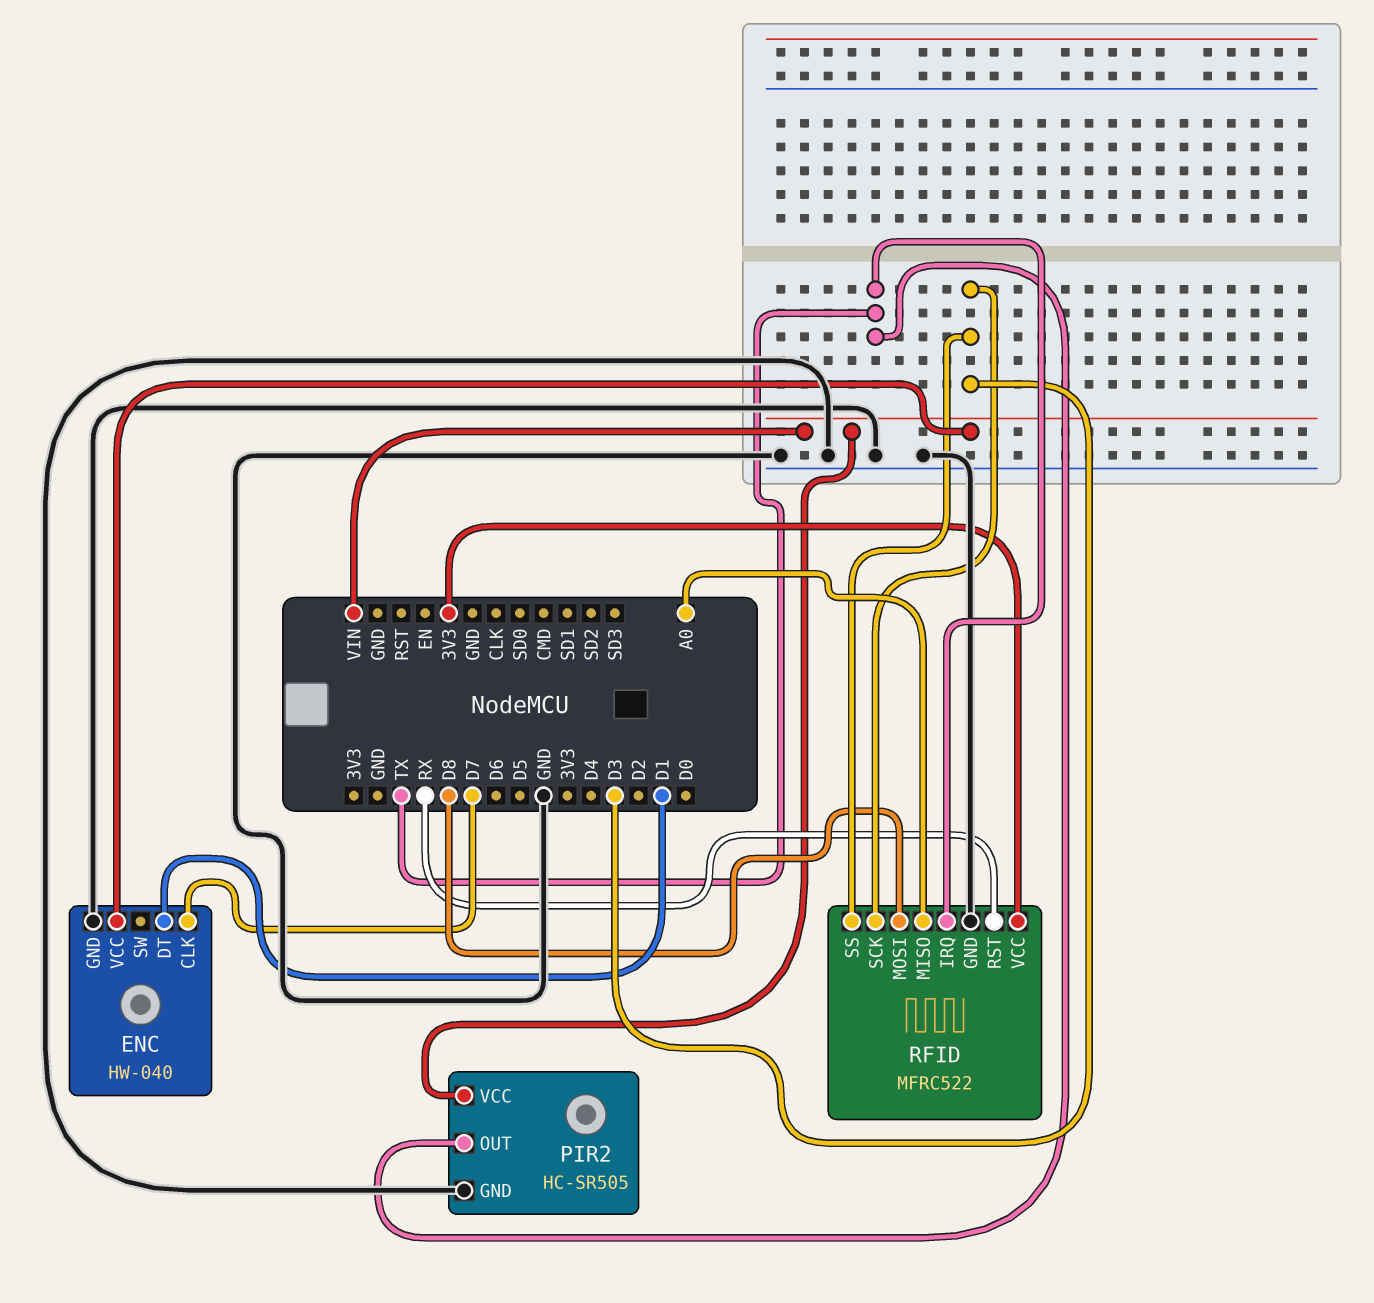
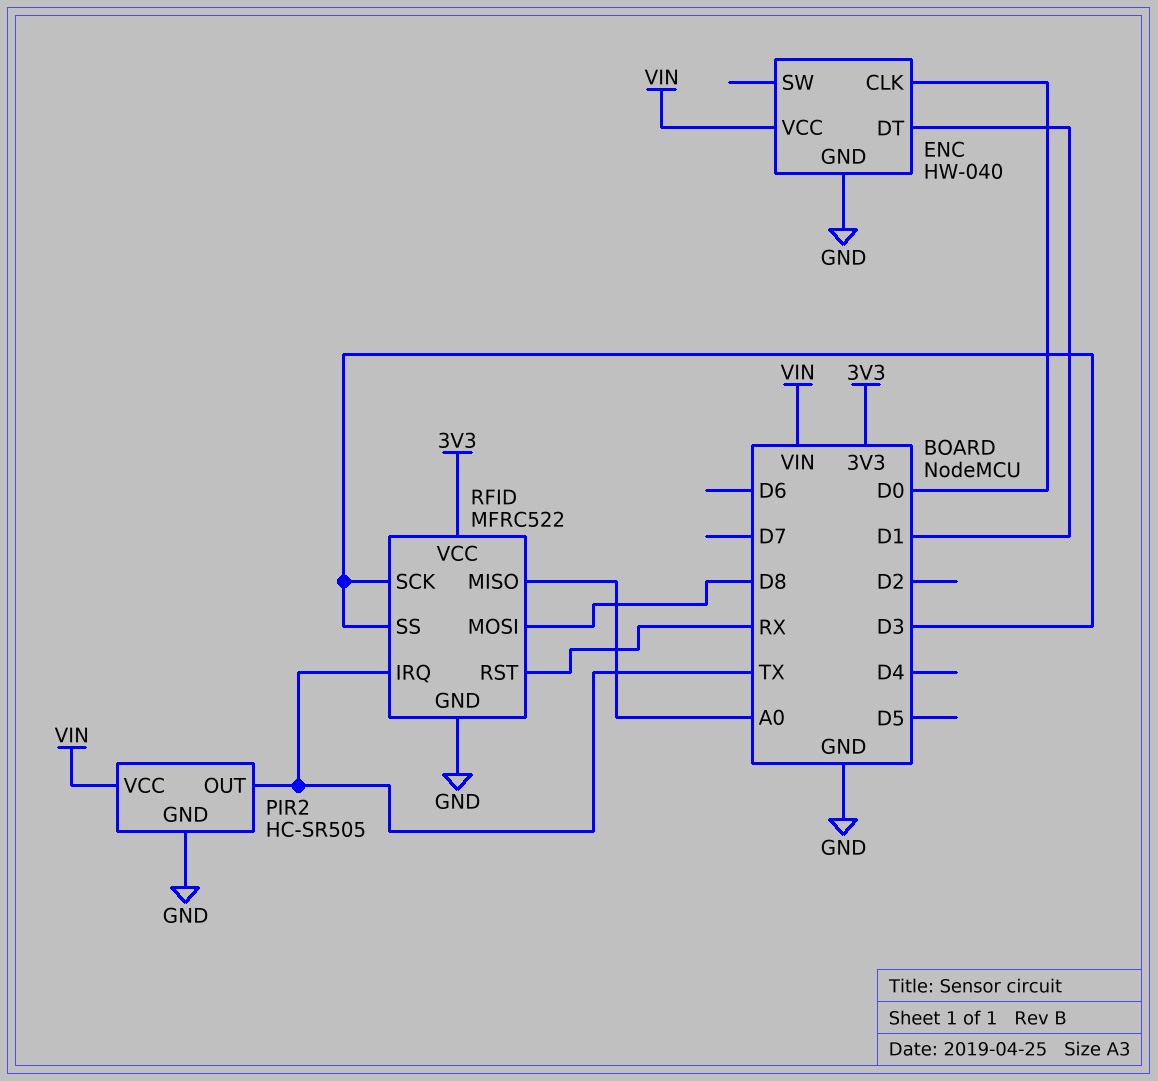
ENC pin CLK: D7 -> D0

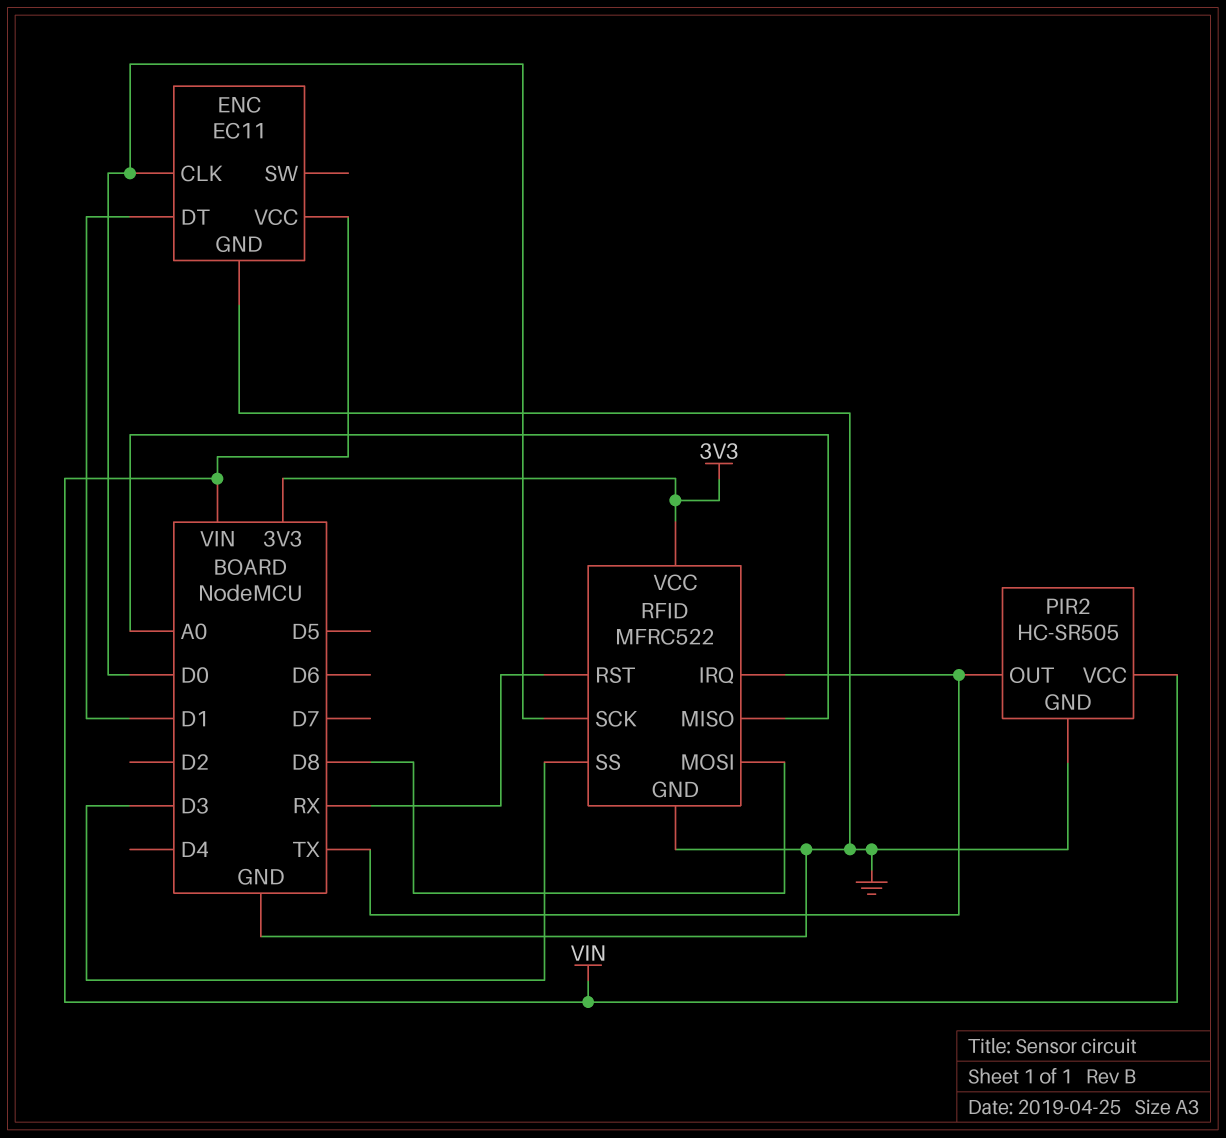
ENC: HW-040 -> EC11
RFID pin SCK: D3 -> D0

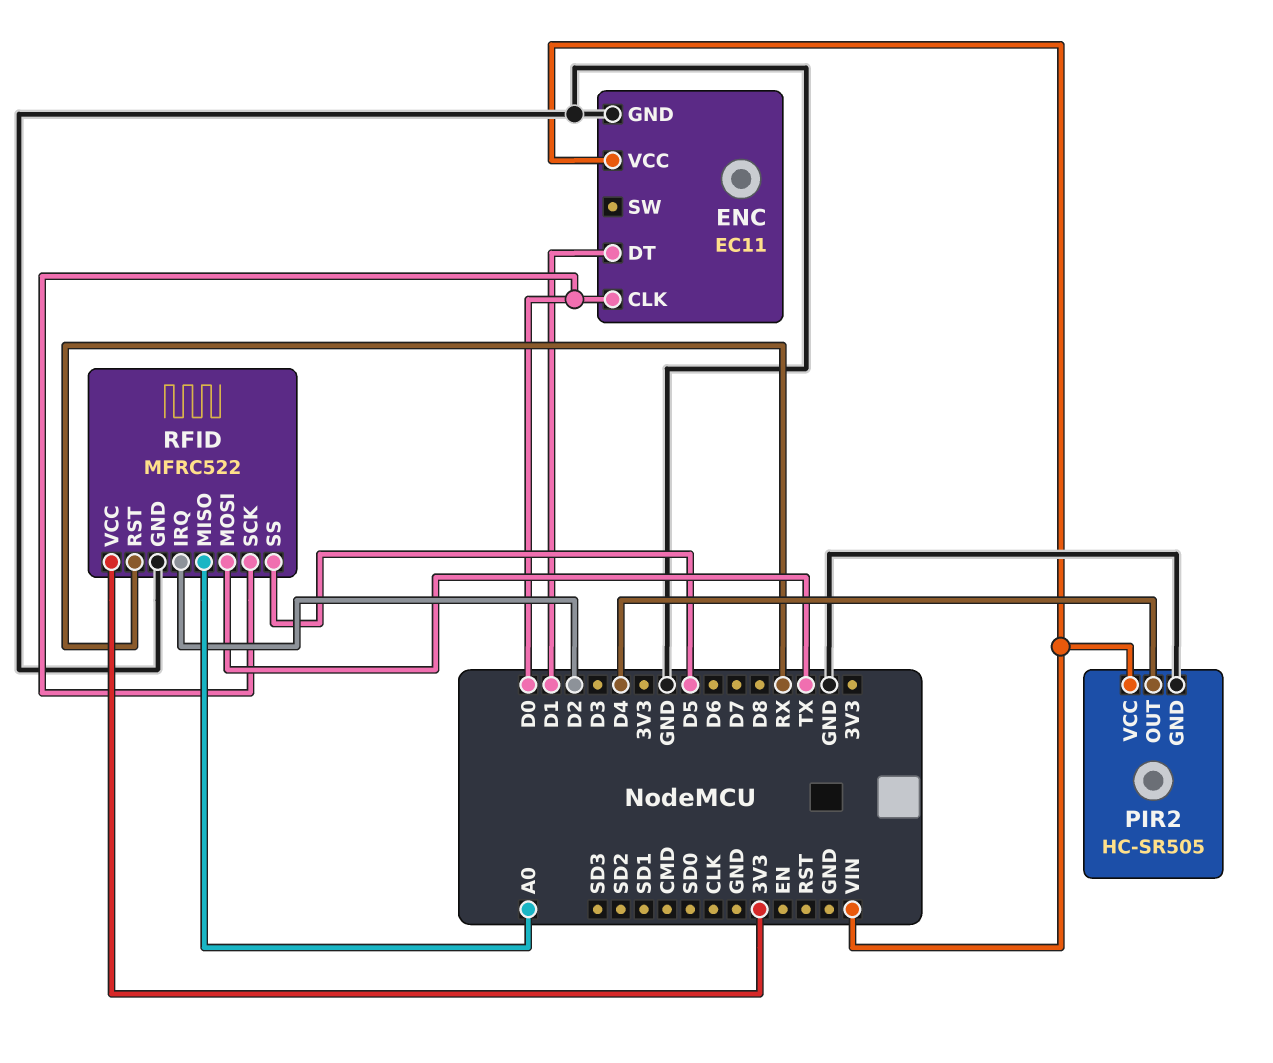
PIR2 pin OUT: TX -> D4
RFID pin IRQ: TX -> D2
RFID pin MOSI: D8 -> TX
RFID pin SS: D3 -> D5

